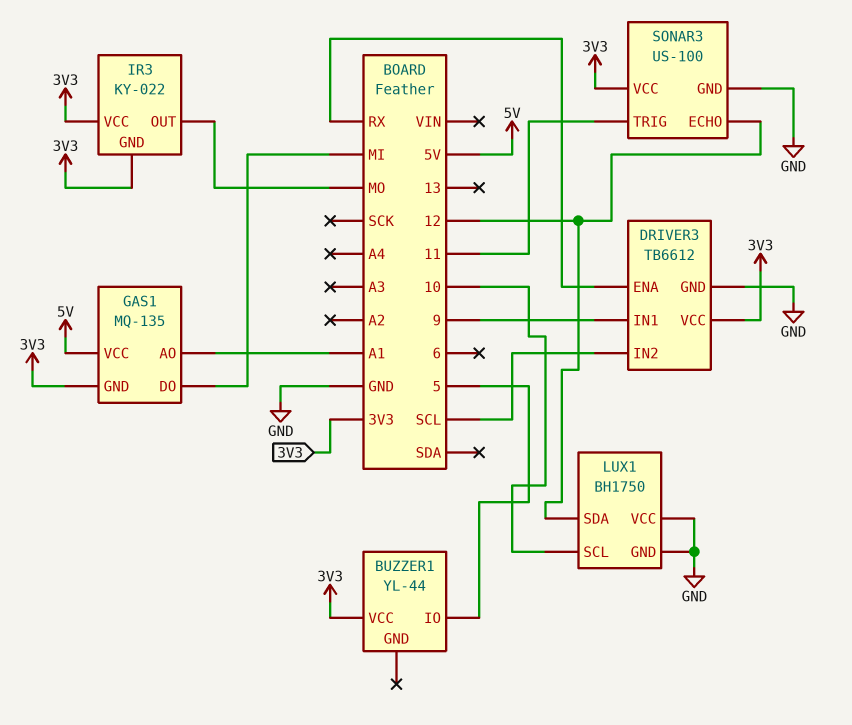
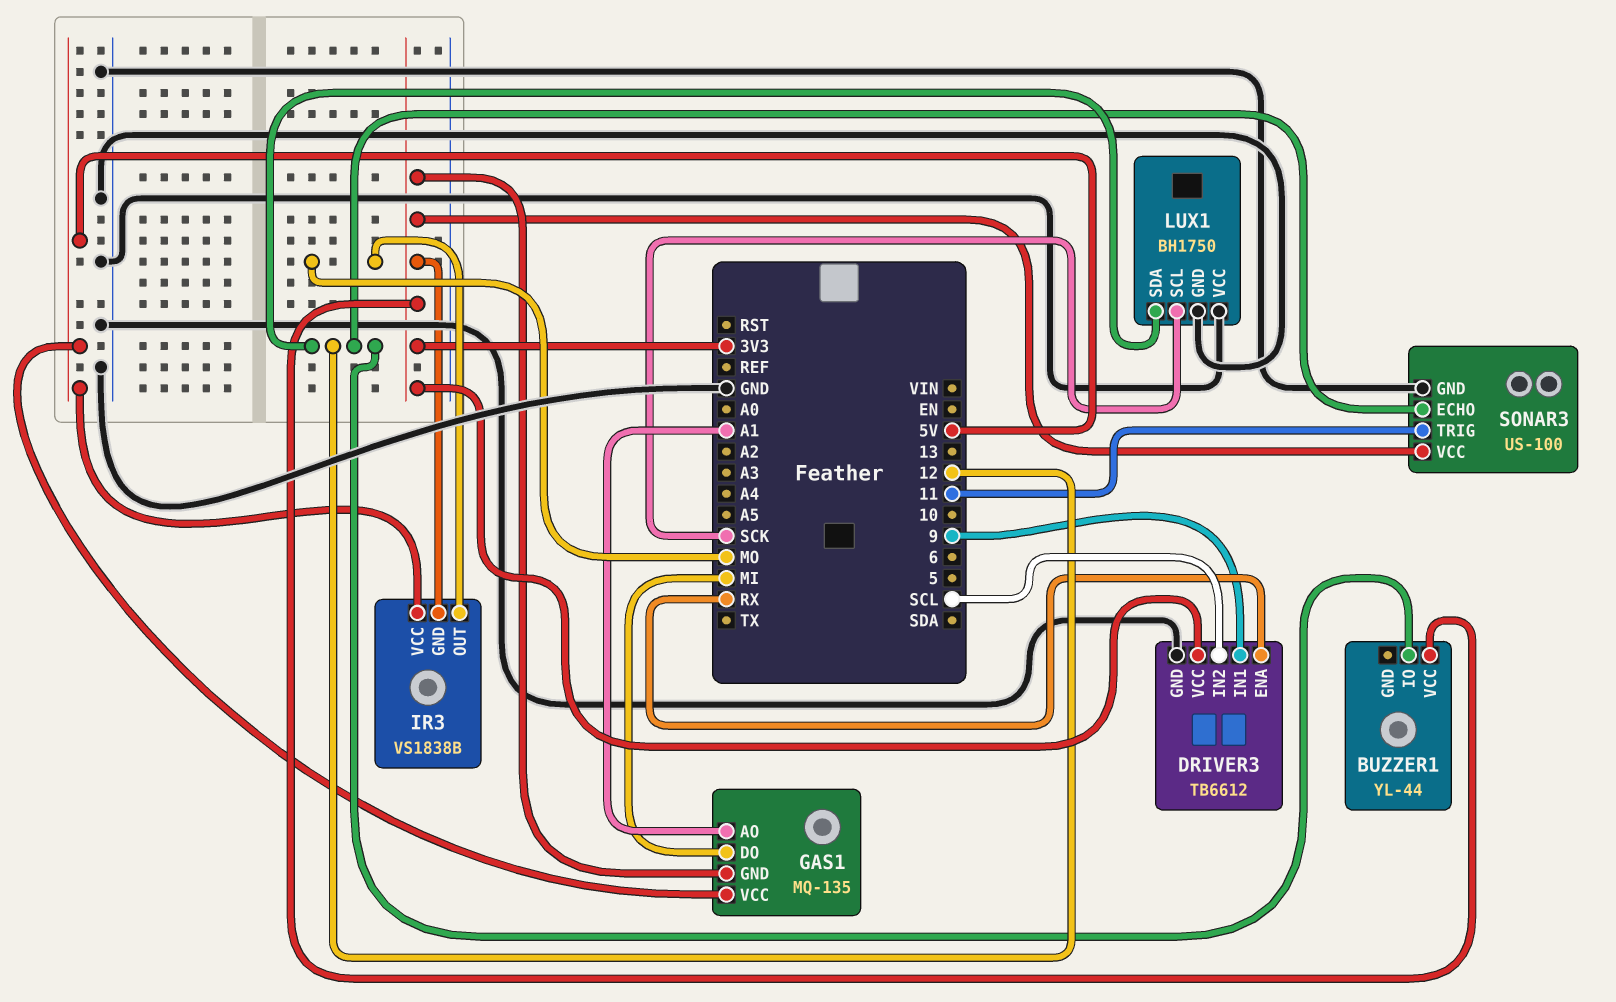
BUZZER1 pin IO: 5 -> 12
IR3: KY-022 -> VS1838B
IR3 pin VCC: 3V3 -> 5V
LUX1 pin SCL: 10 -> SCK

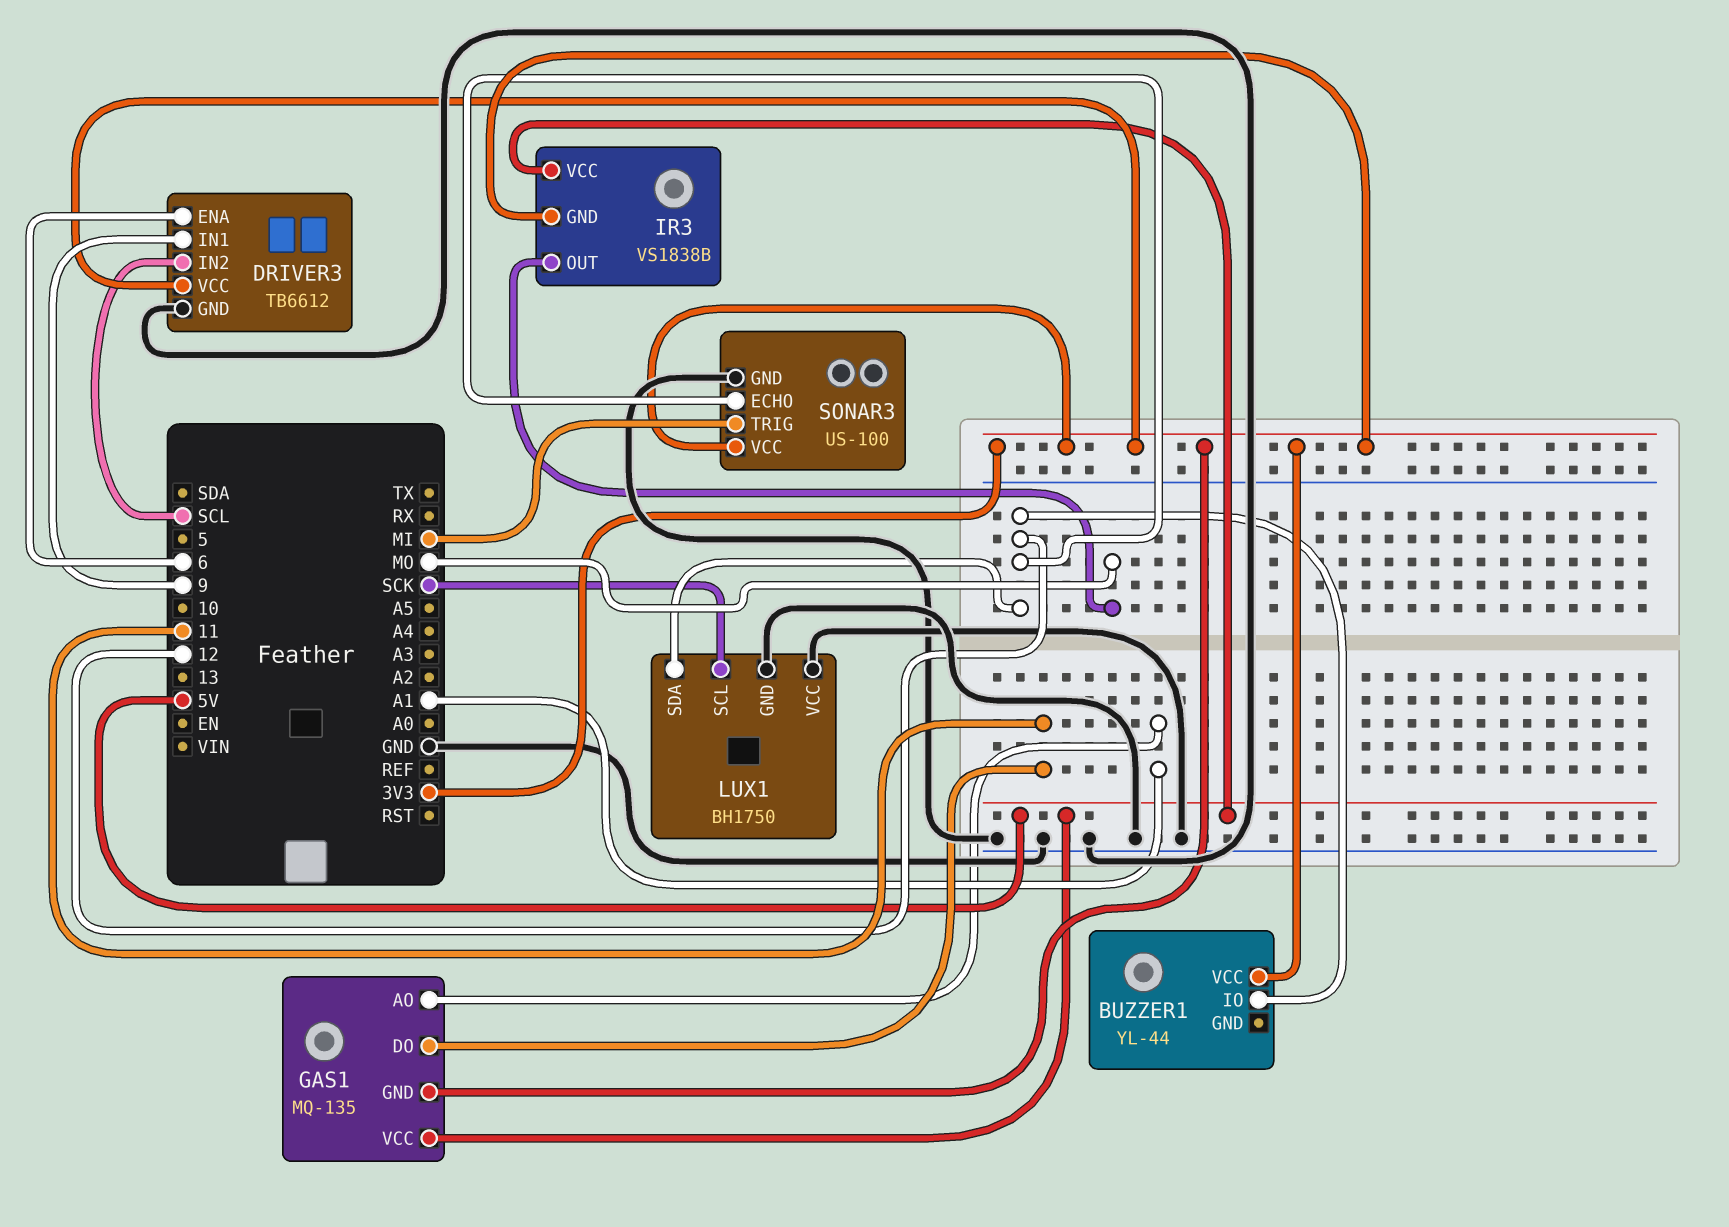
DRIVER3 pin ENA: RX -> 6
GAS1 pin DO: MI -> 11
SONAR3 pin TRIG: 11 -> MI

